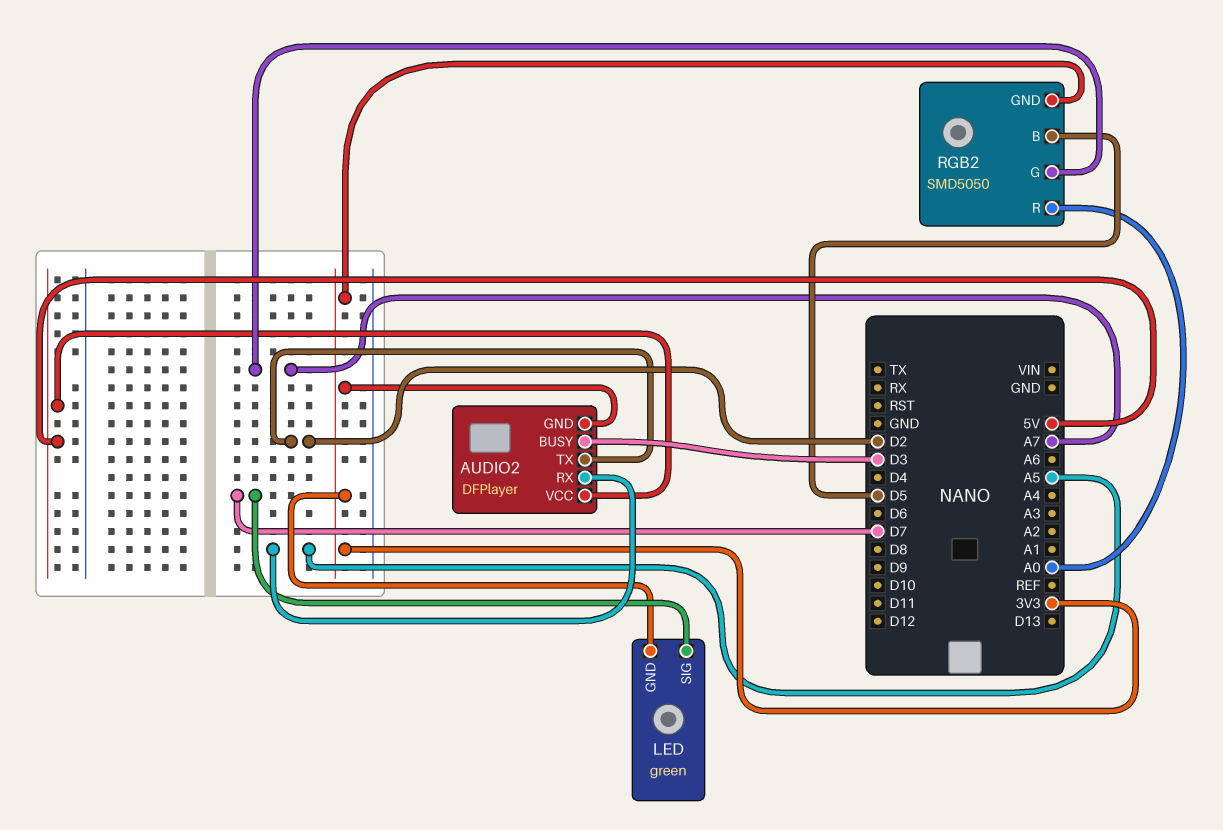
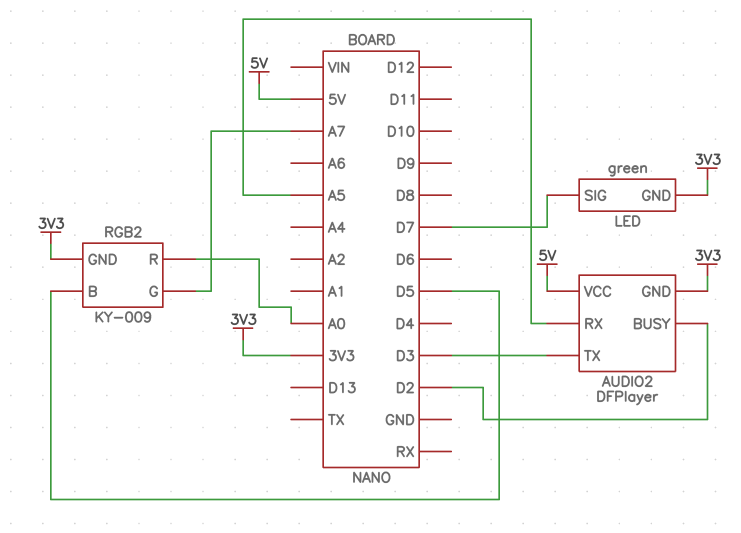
AUDIO2 pin BUSY: D3 -> D2
AUDIO2 pin TX: D2 -> D3
RGB2: SMD5050 -> KY-009

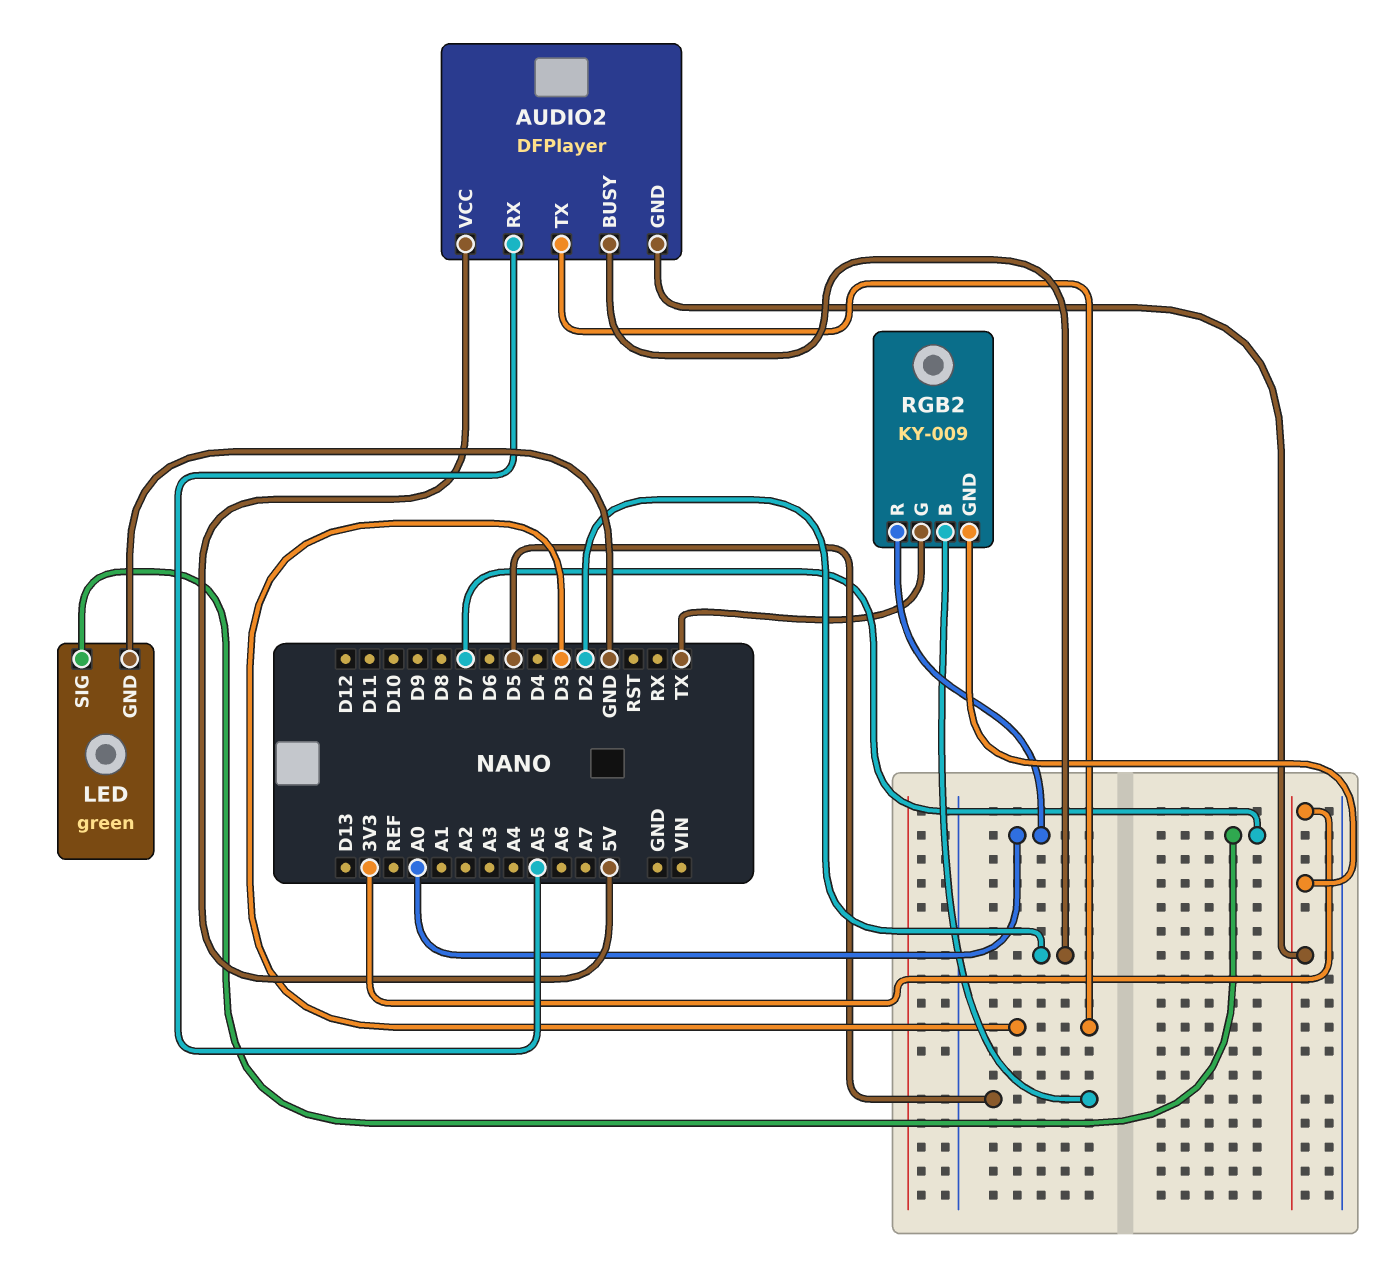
LED pin GND: 3V3 -> GND
RGB2 pin G: A7 -> TX

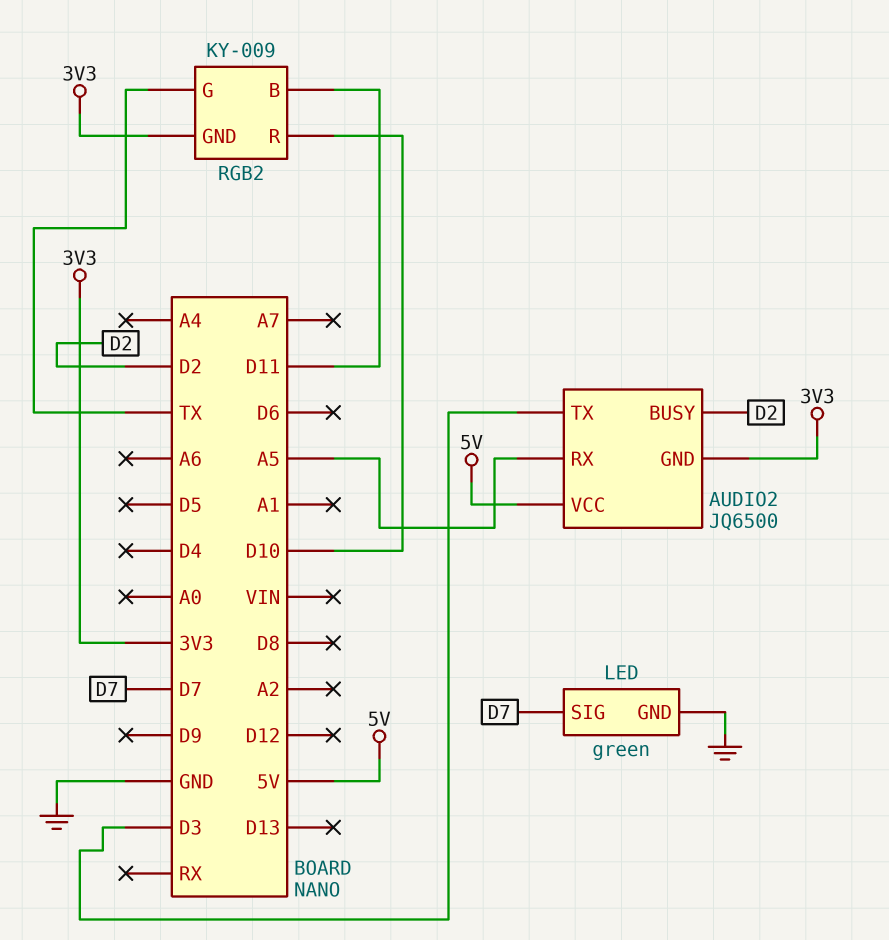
AUDIO2: DFPlayer -> JQ6500
RGB2 pin B: D5 -> D11
RGB2 pin R: A0 -> D10

